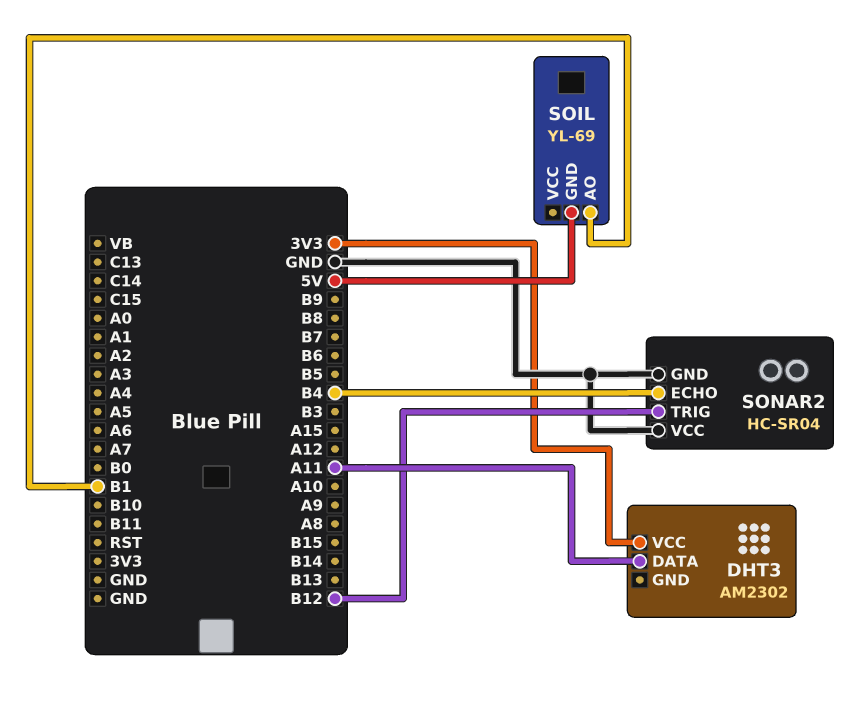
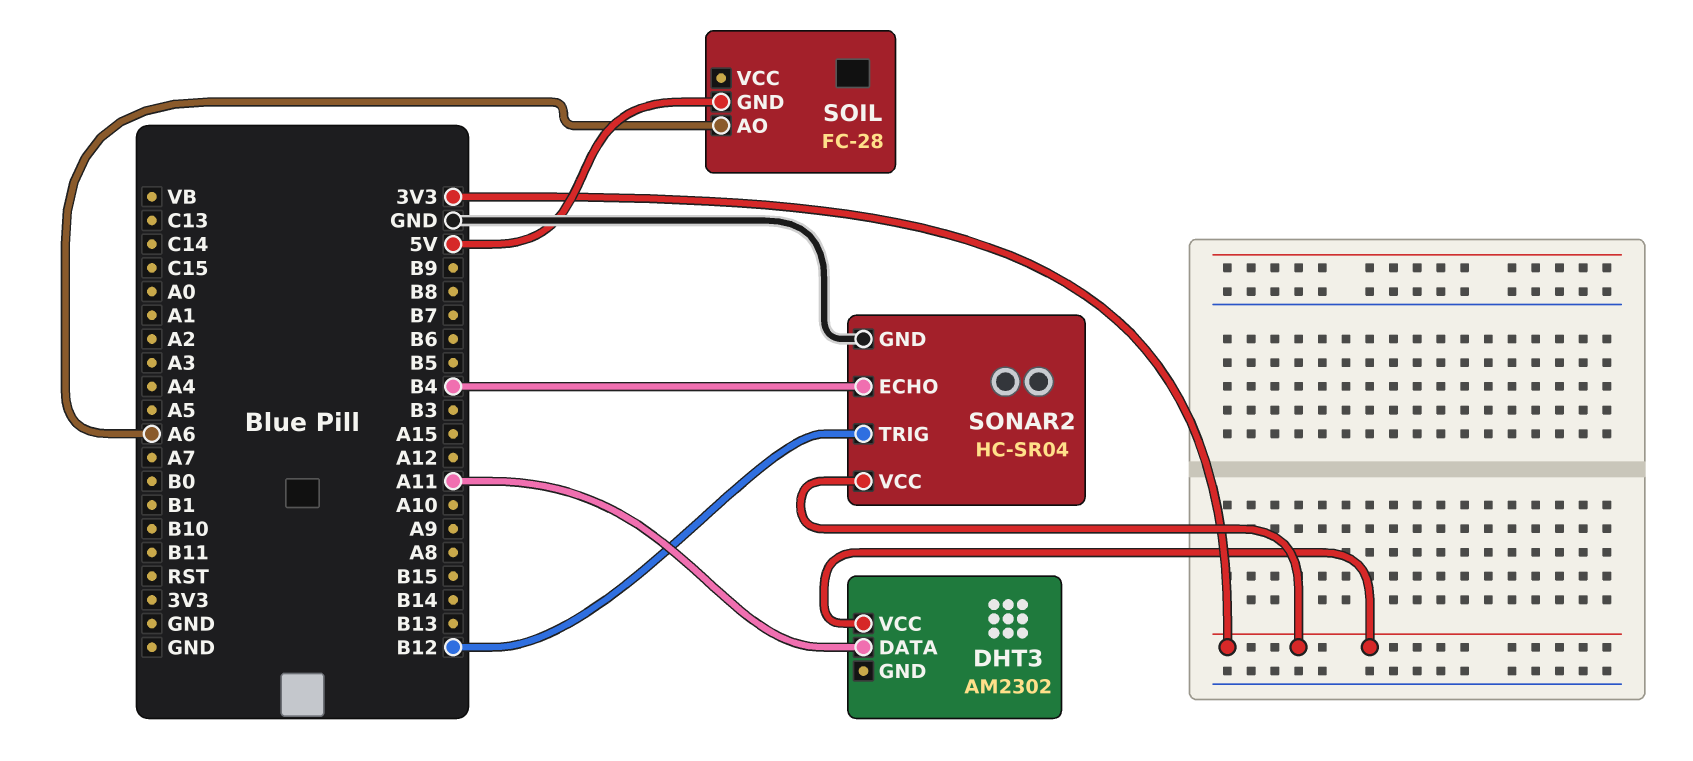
SOIL: YL-69 -> FC-28
SOIL pin AO: B1 -> A6
SONAR2 pin VCC: GND -> 3V3

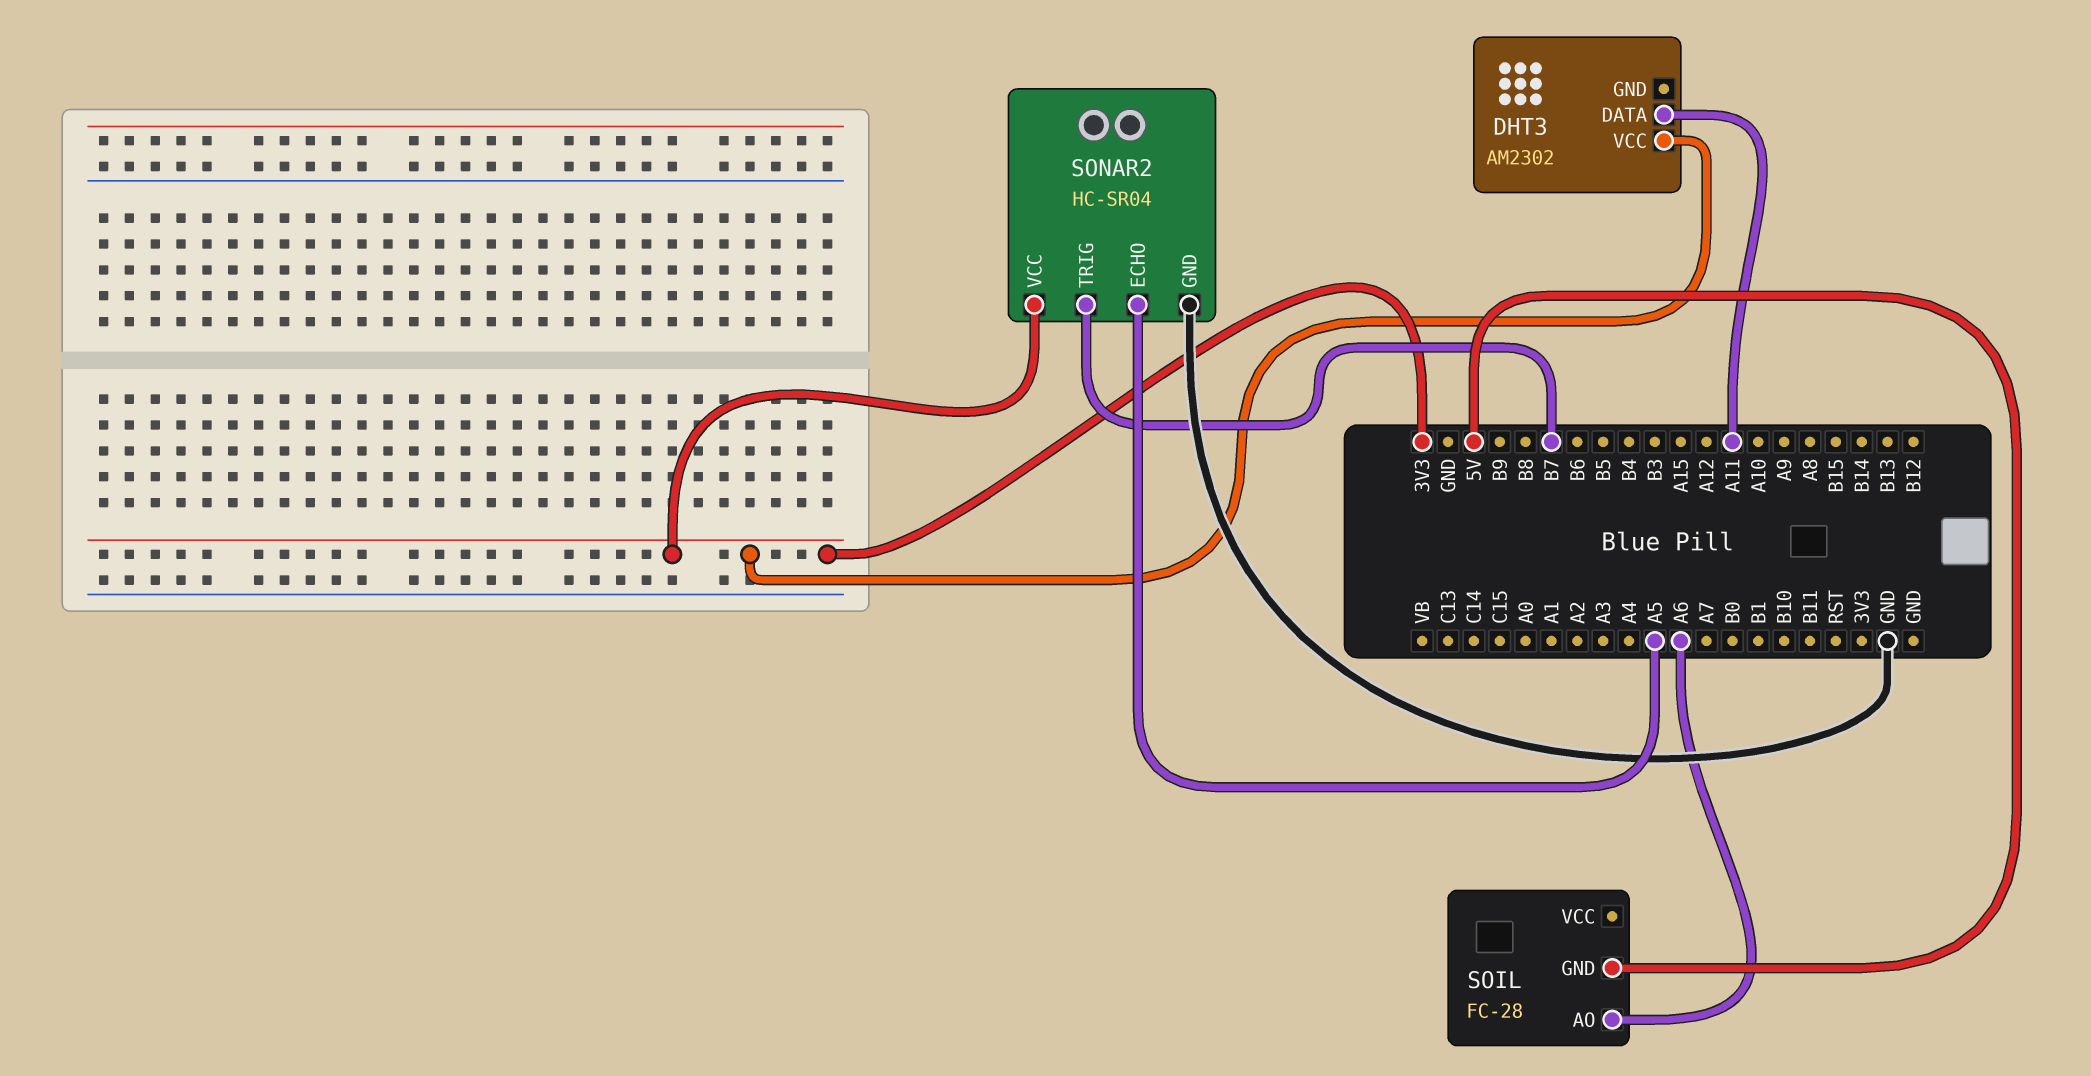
SONAR2 pin ECHO: B4 -> A5
SONAR2 pin TRIG: B12 -> B7

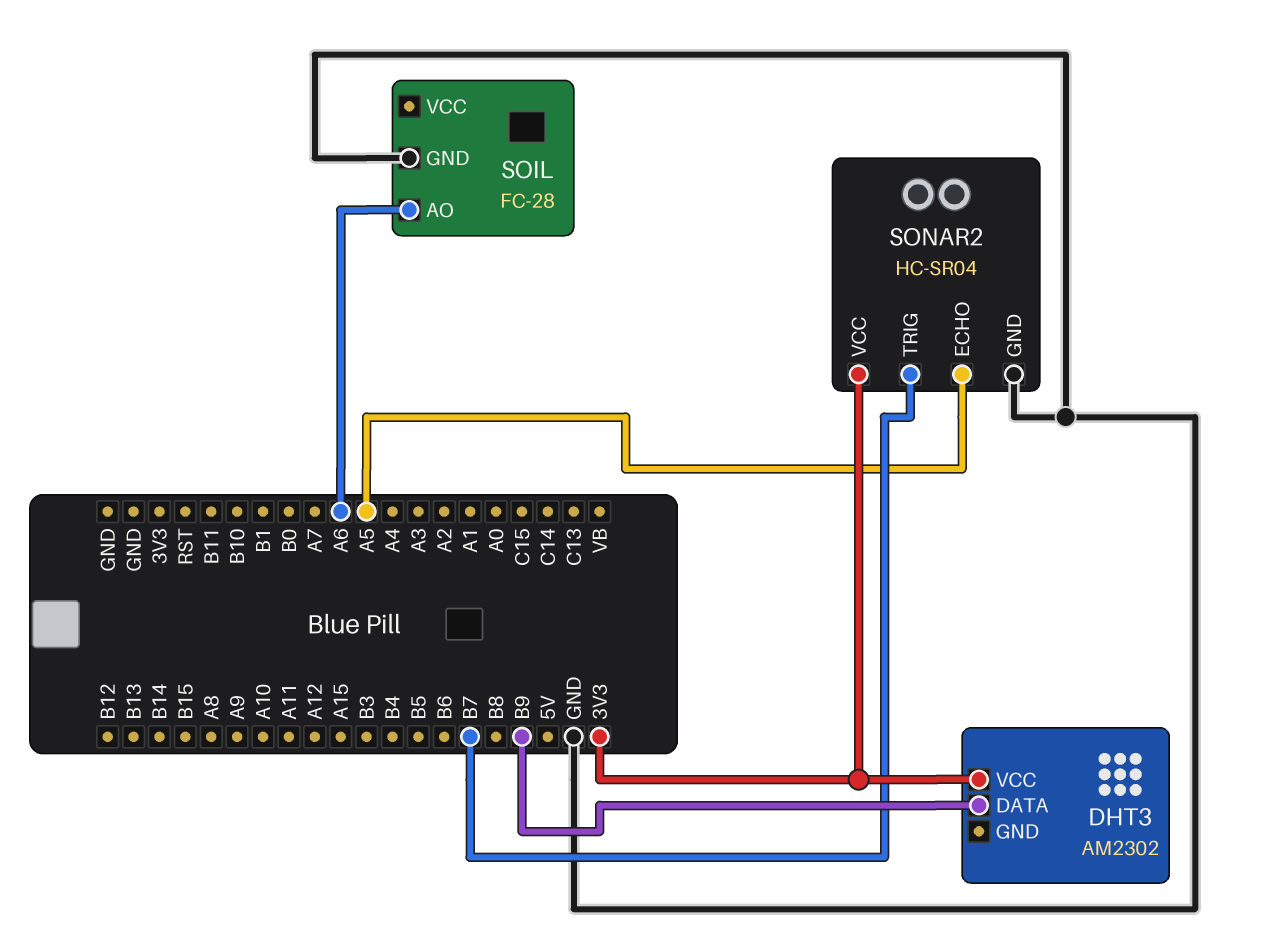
DHT3 pin DATA: A11 -> B9
SOIL pin GND: 5V -> GND

